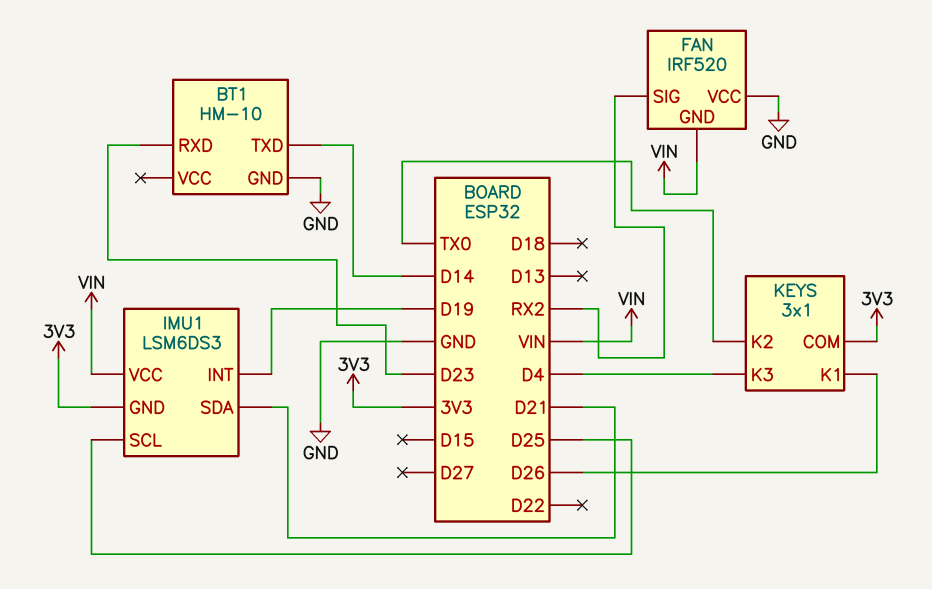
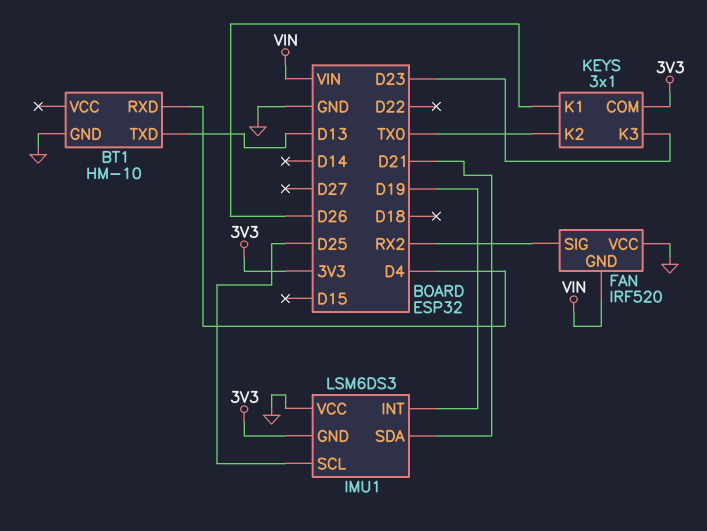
BT1 pin RXD: D23 -> D4
BT1 pin TXD: D14 -> D13
IMU1 pin VCC: VIN -> GND
KEYS pin K3: D4 -> D23

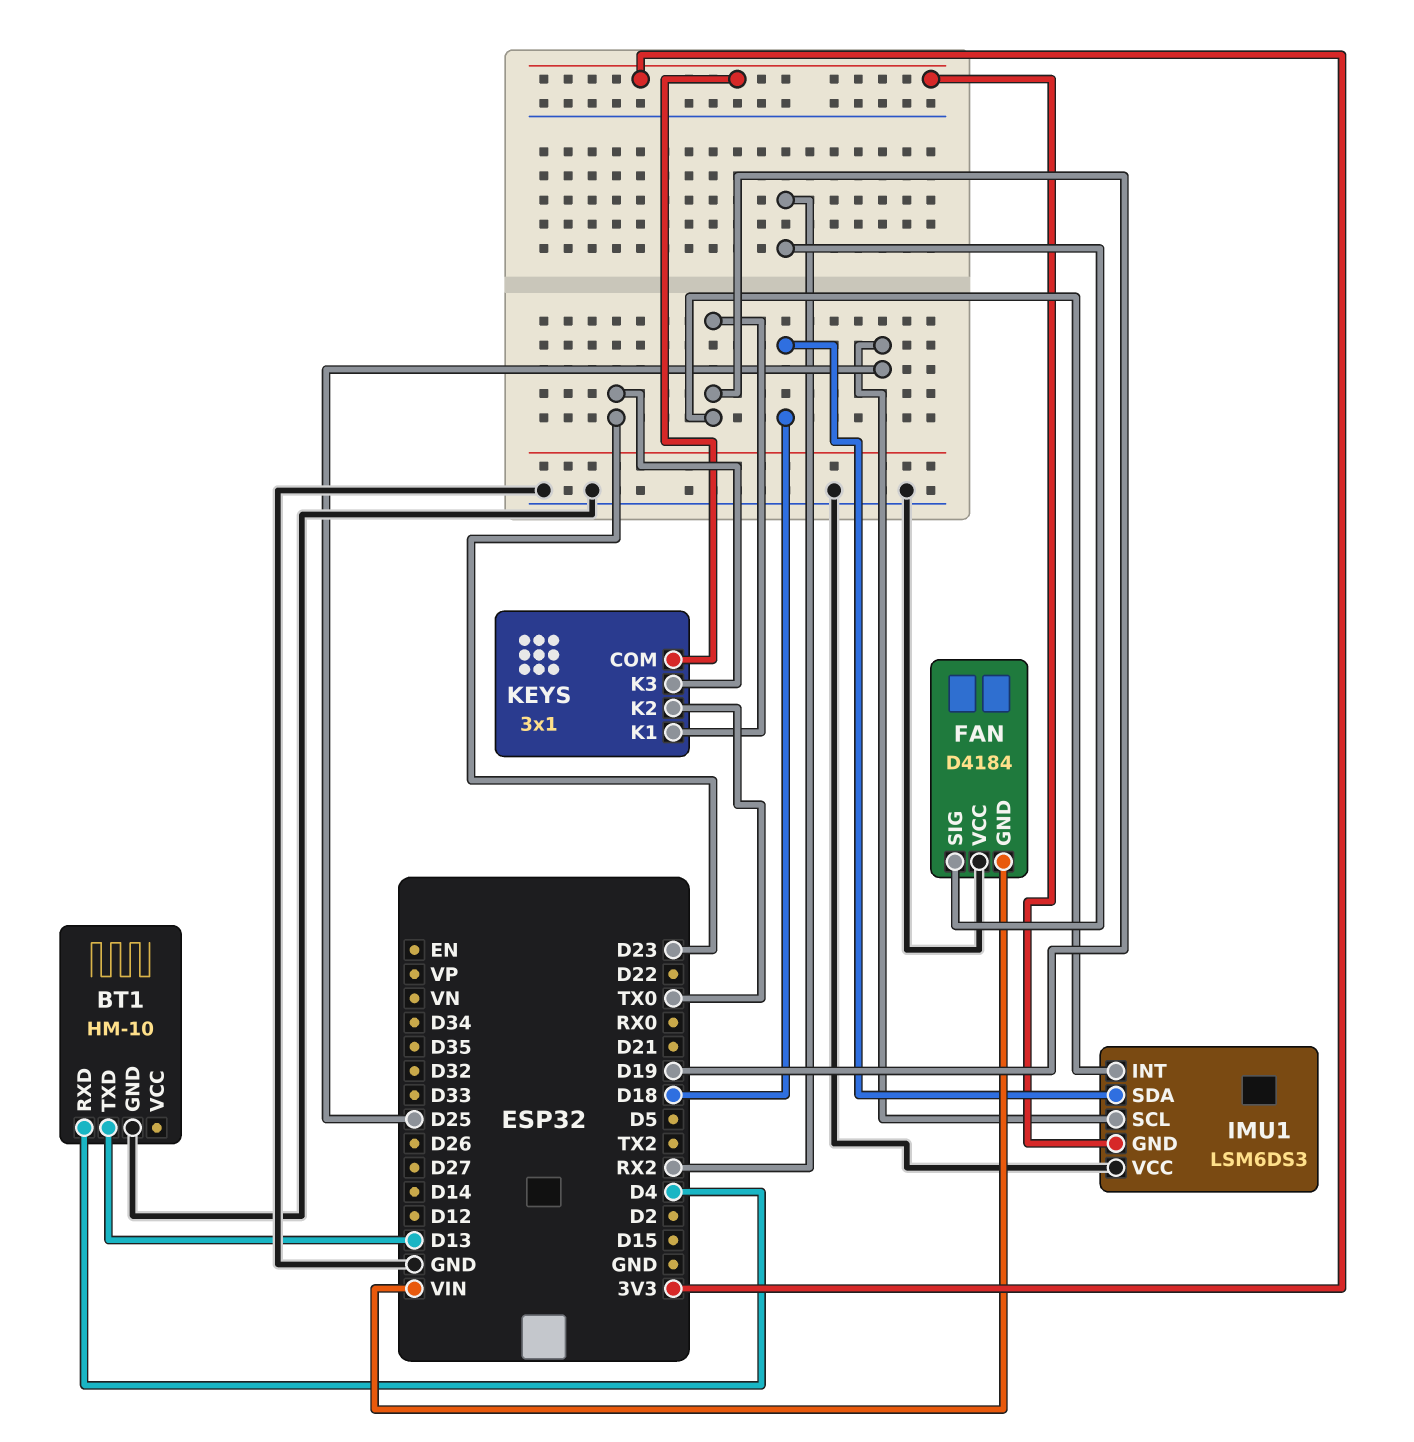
FAN: IRF520 -> D4184
IMU1 pin SDA: D21 -> D18
KEYS pin K1: D26 -> D19

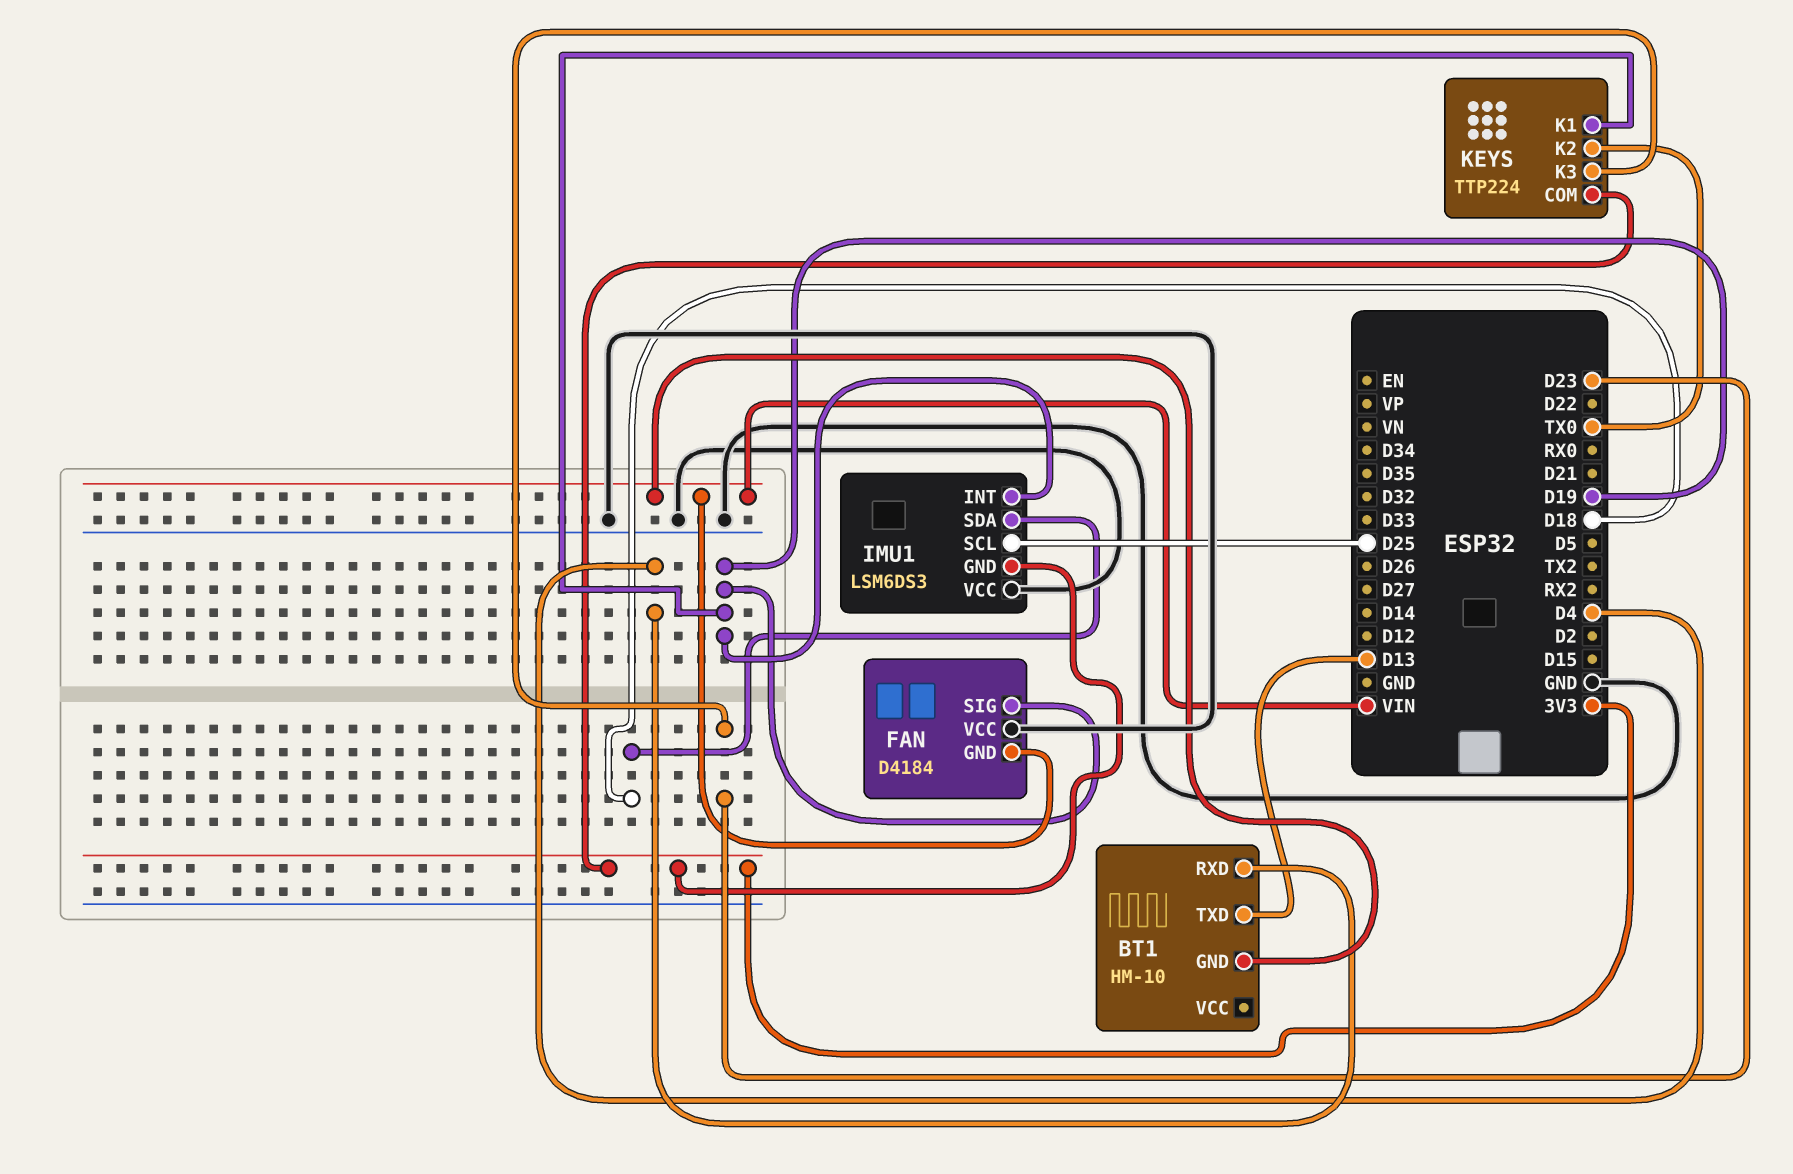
BT1 pin GND: GND -> VIN
FAN pin SIG: RX2 -> D19
KEYS: 3x1 -> TTP224

